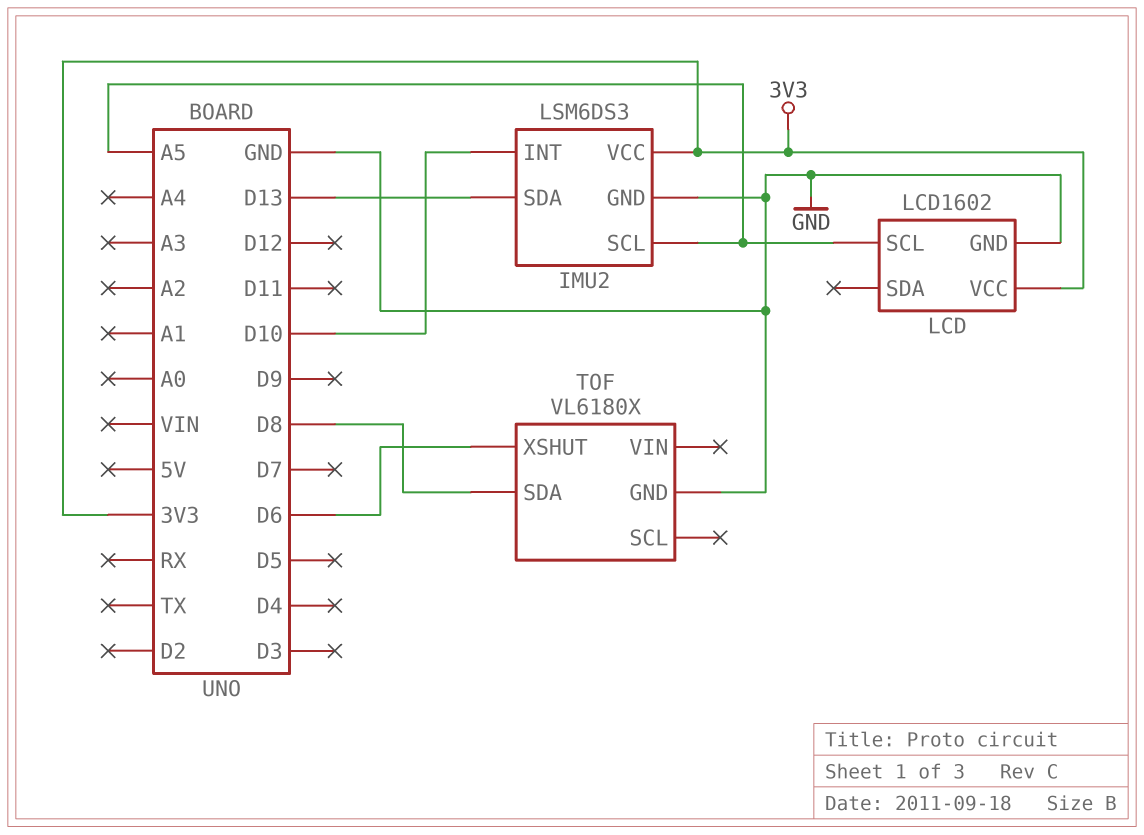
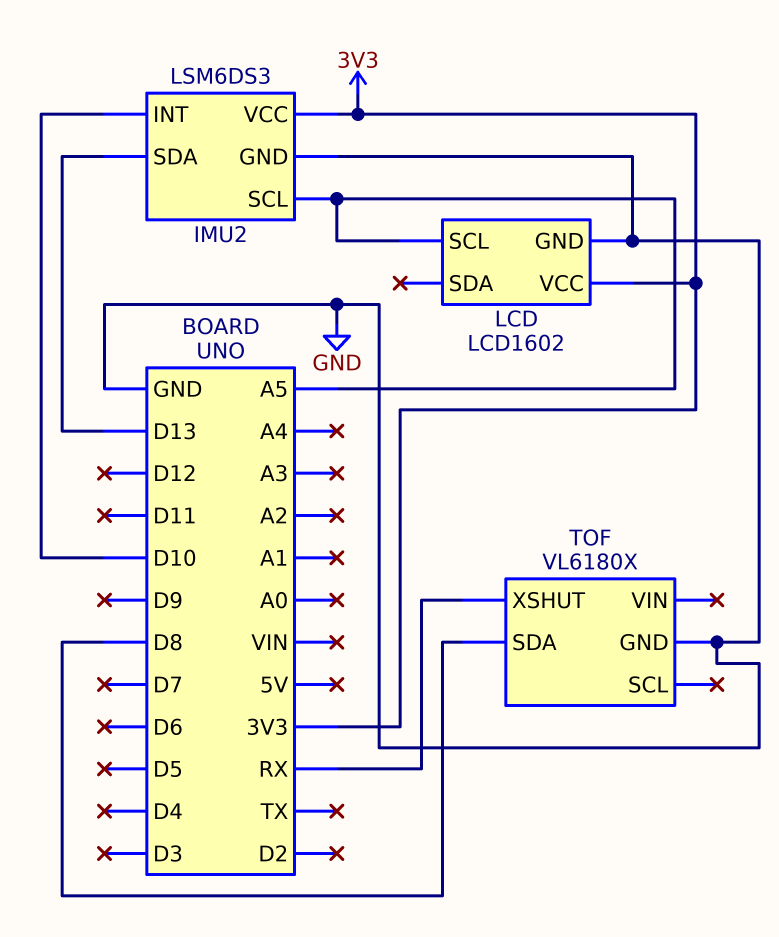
TOF pin XSHUT: D6 -> RX

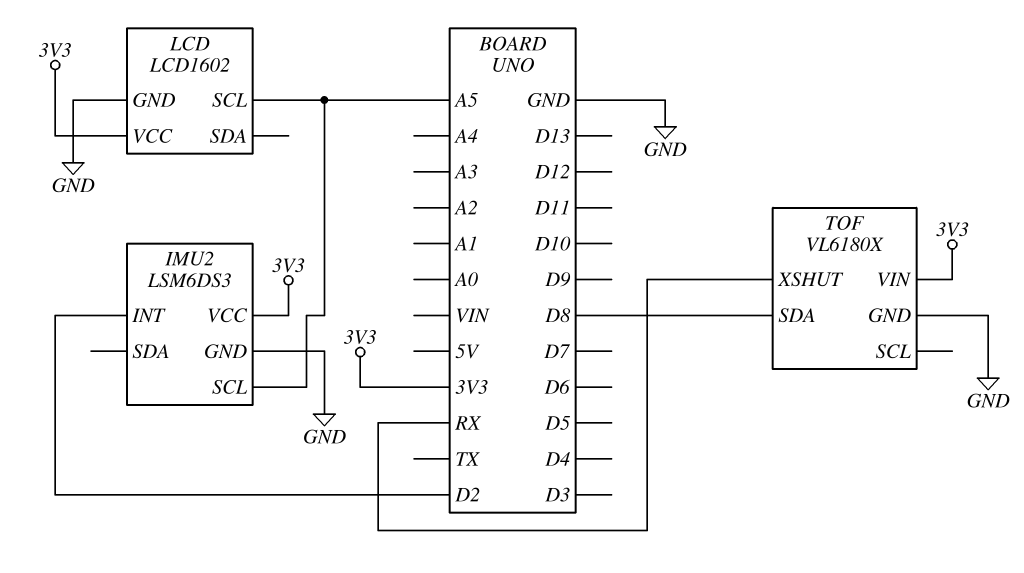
IMU2 pin INT: D10 -> D2
IMU2 pin SDA: D13 -> none
TOF pin VIN: none -> 3V3

